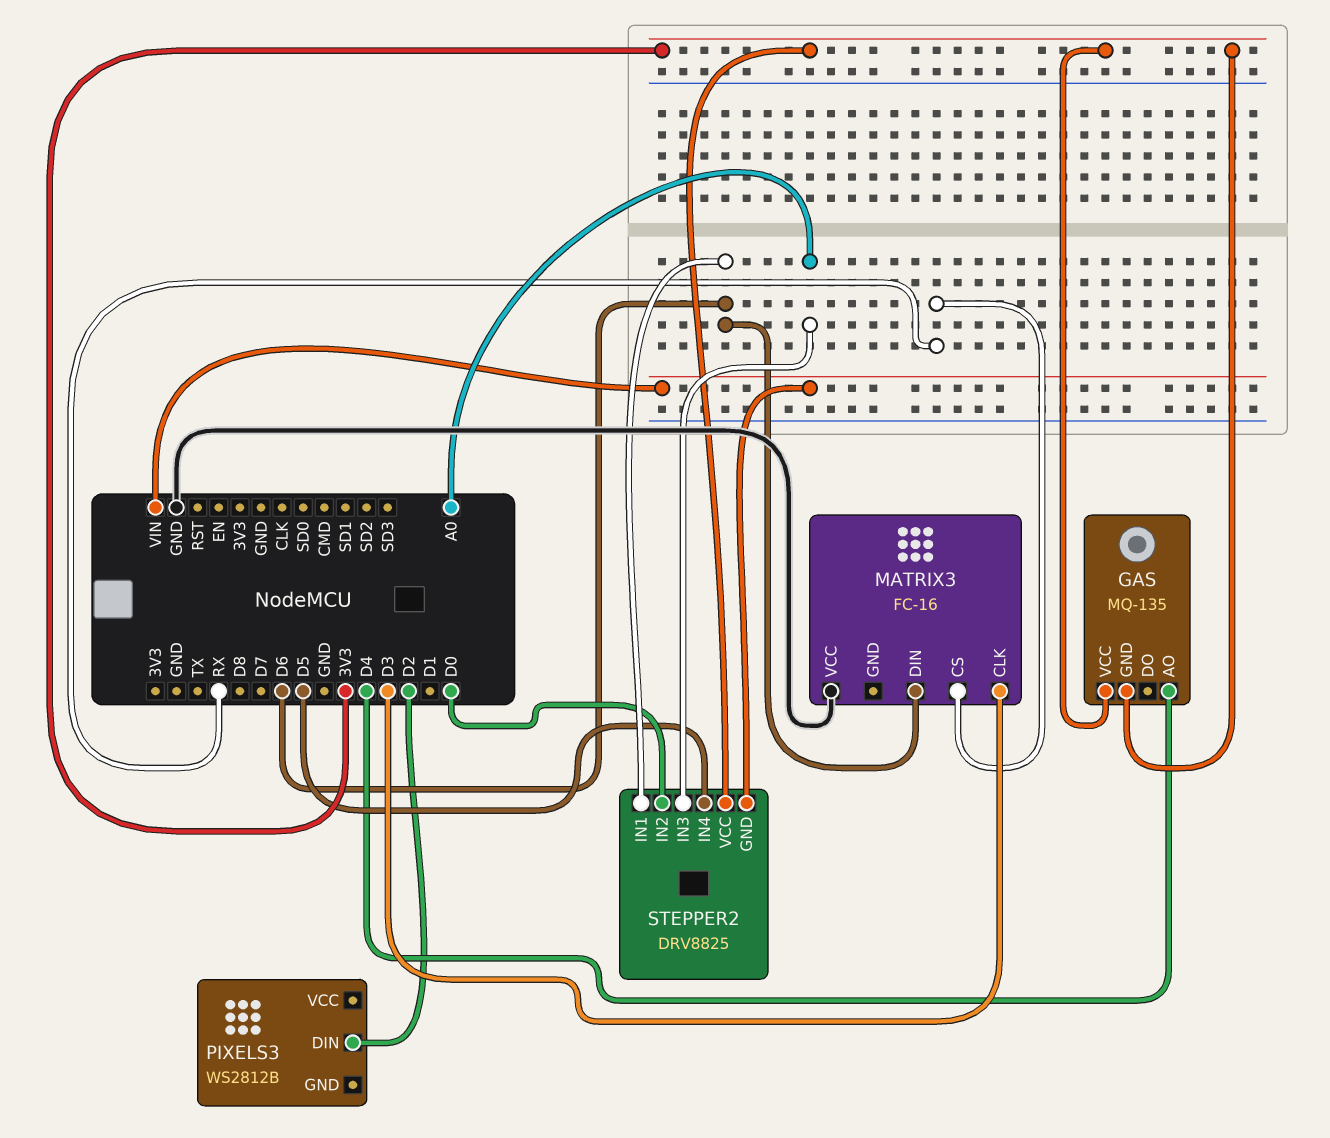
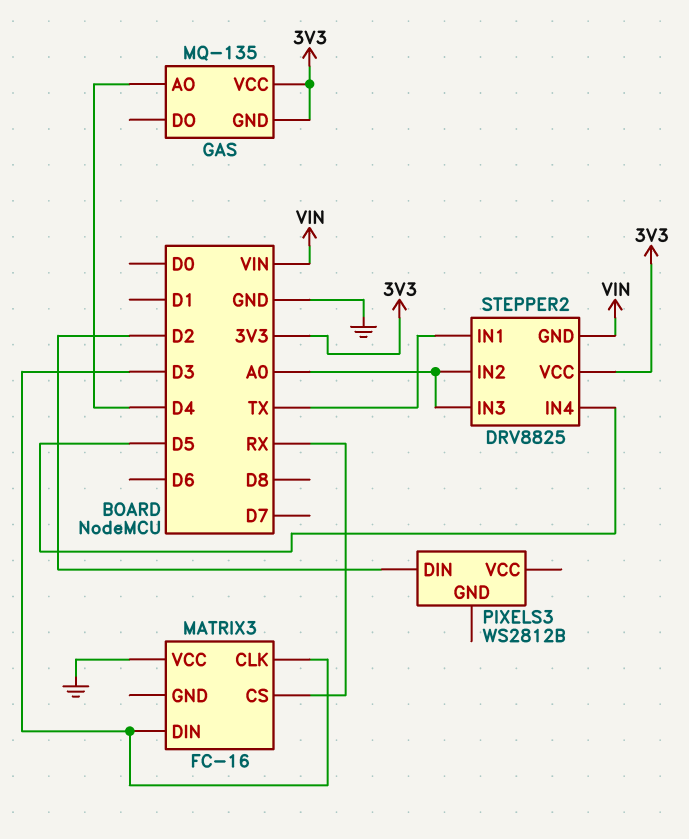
MATRIX3 pin DIN: D6 -> D3
STEPPER2 pin IN1: D6 -> TX
STEPPER2 pin IN2: D0 -> A0

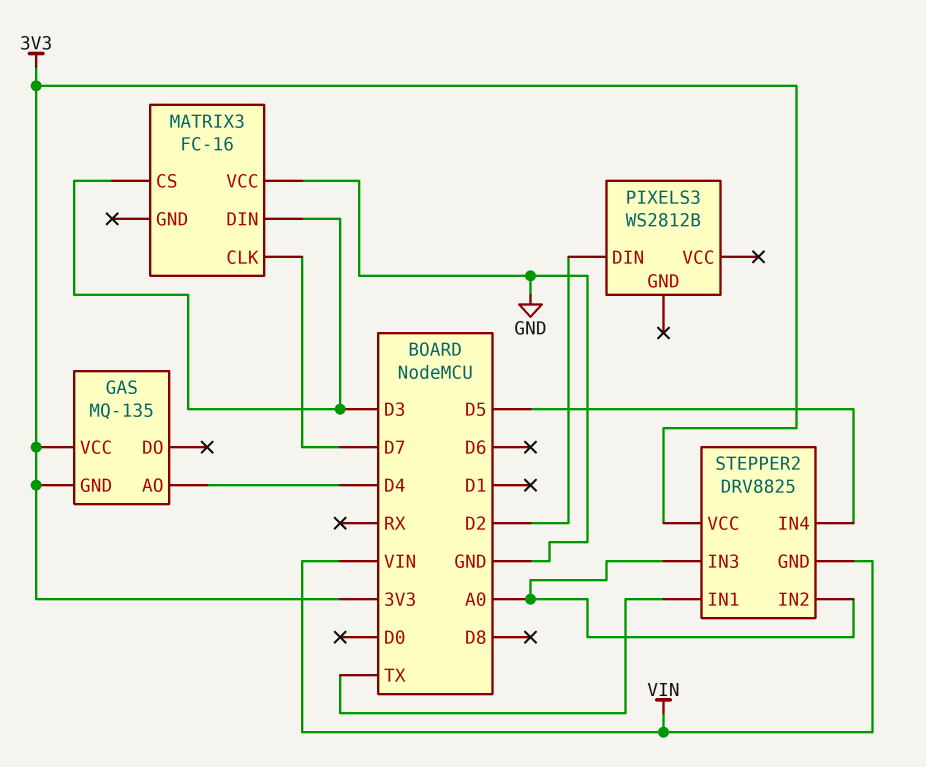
MATRIX3 pin CLK: D3 -> D7
MATRIX3 pin CS: RX -> D3

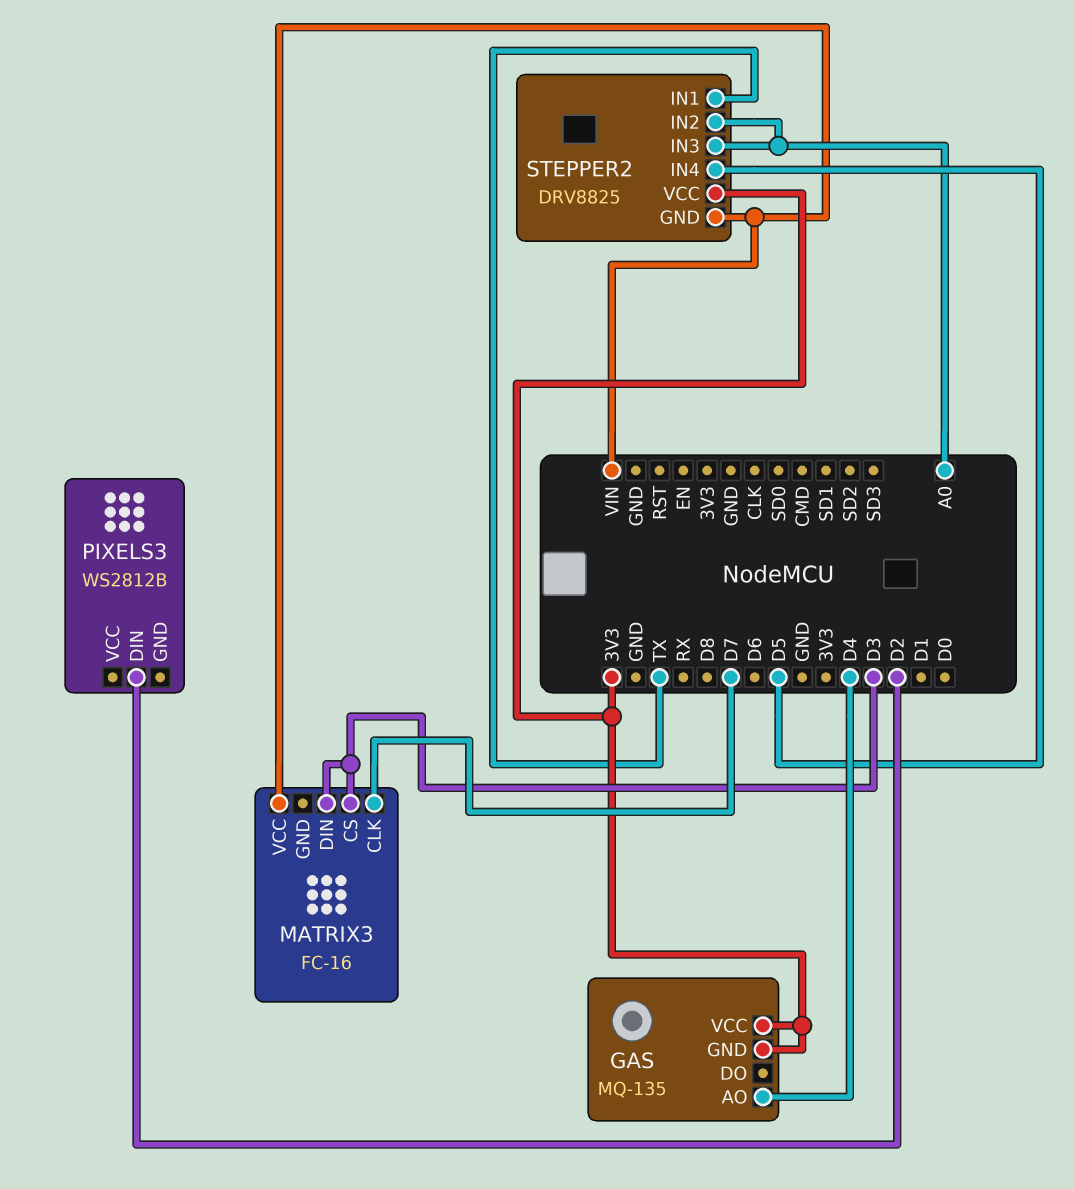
MATRIX3 pin VCC: GND -> VIN

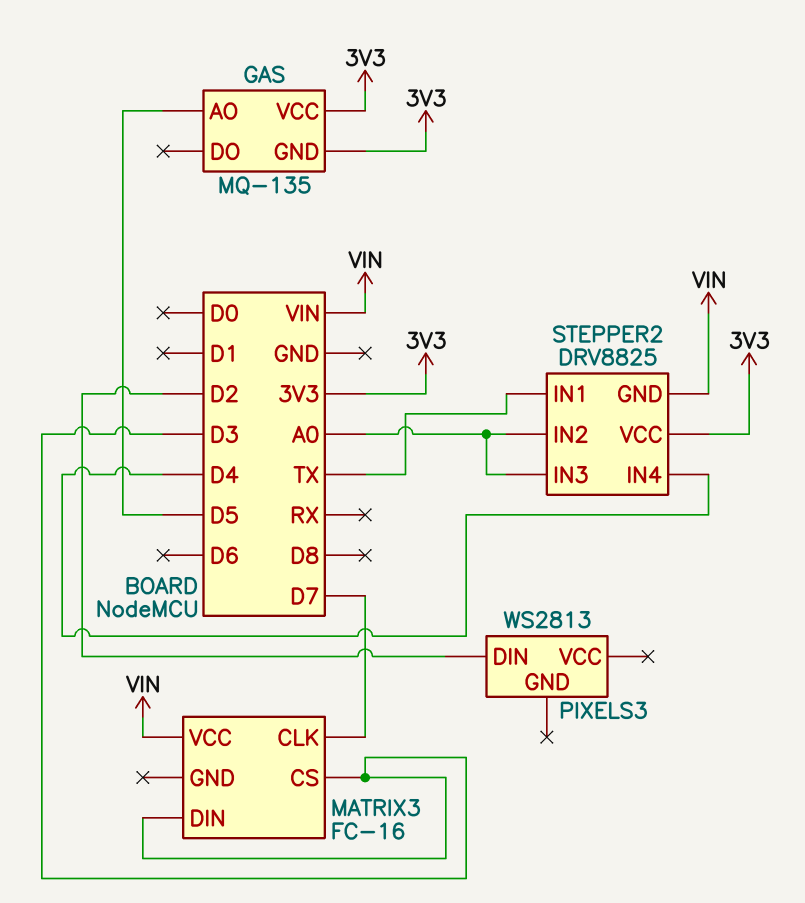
GAS pin AO: D4 -> D5
PIXELS3: WS2812B -> WS2813
STEPPER2 pin IN4: D5 -> D4

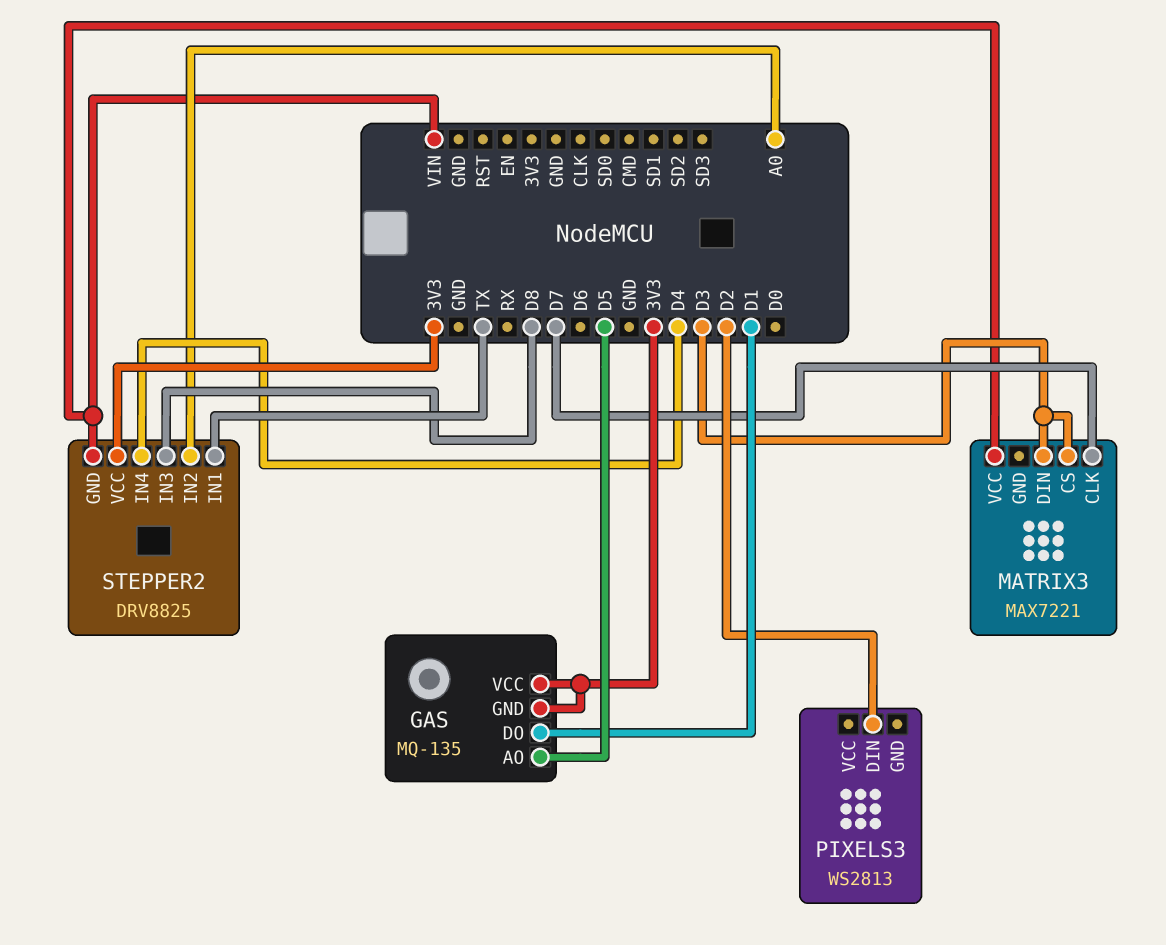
GAS pin DO: none -> D1
MATRIX3: FC-16 -> MAX7221
STEPPER2 pin IN3: A0 -> D8

